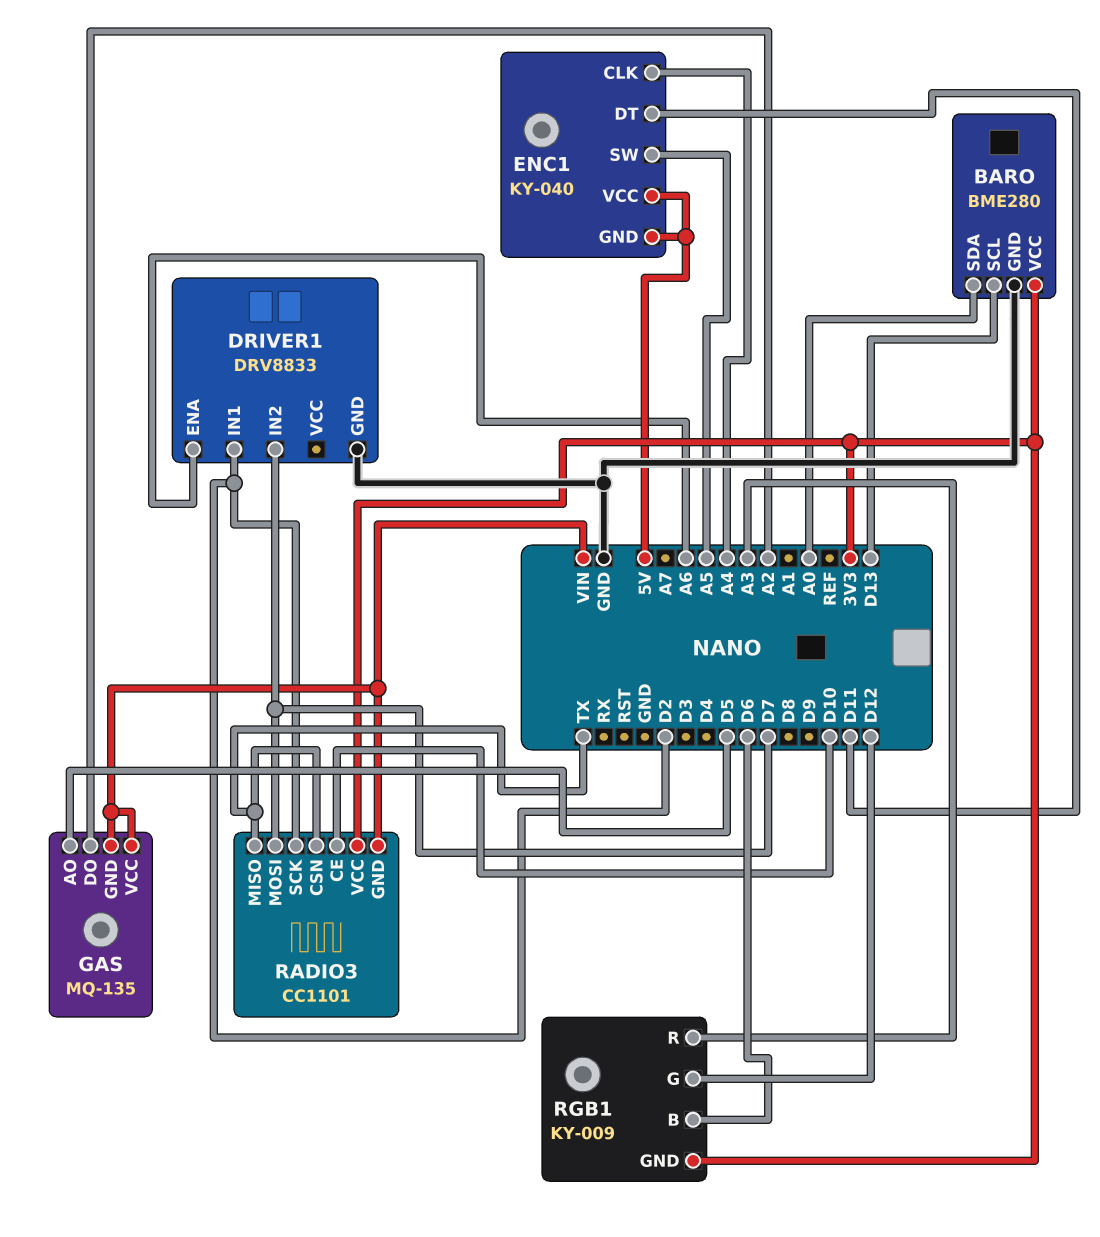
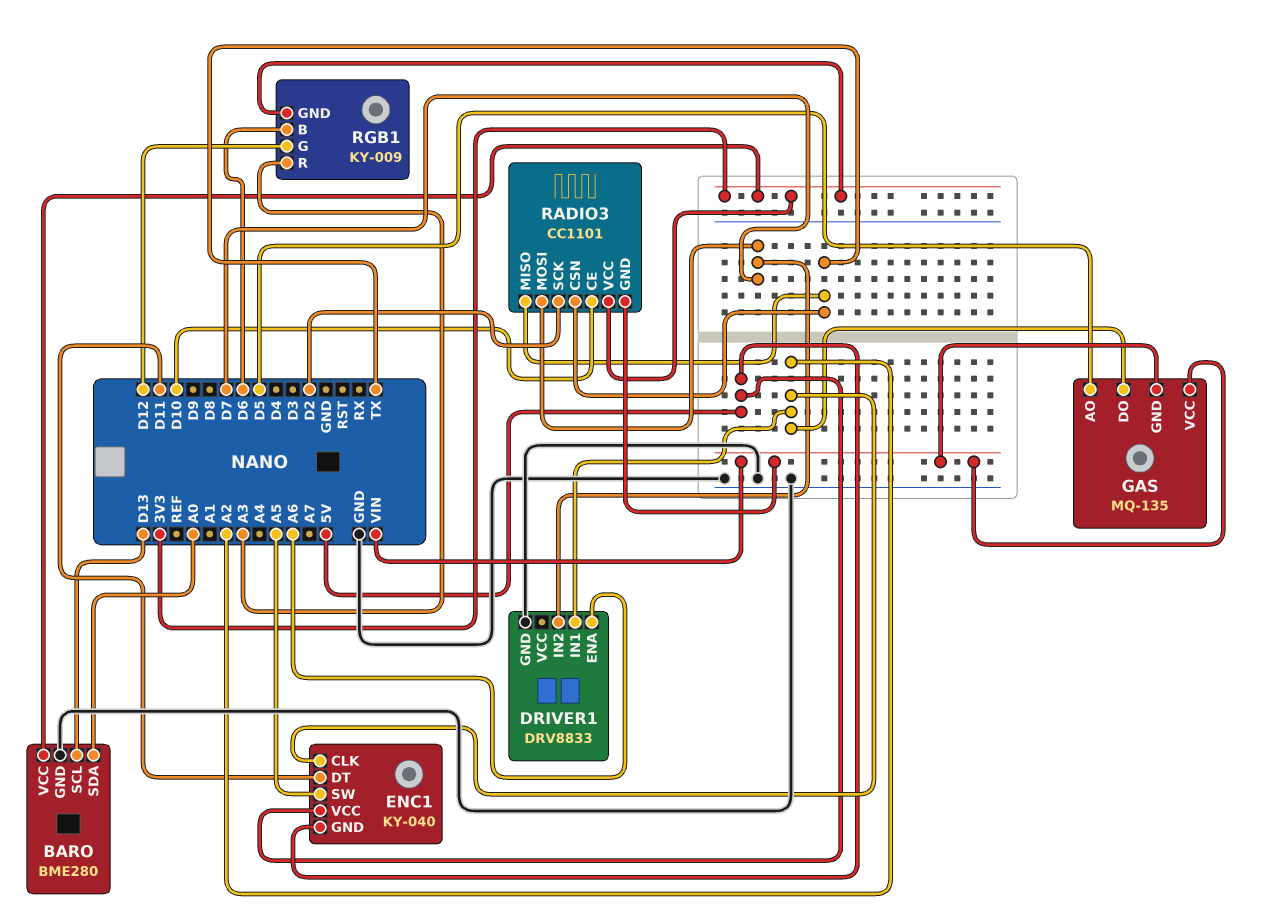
DRIVER1 pin IN1: D2 -> A2
ENC1 pin CLK: A4 -> A2

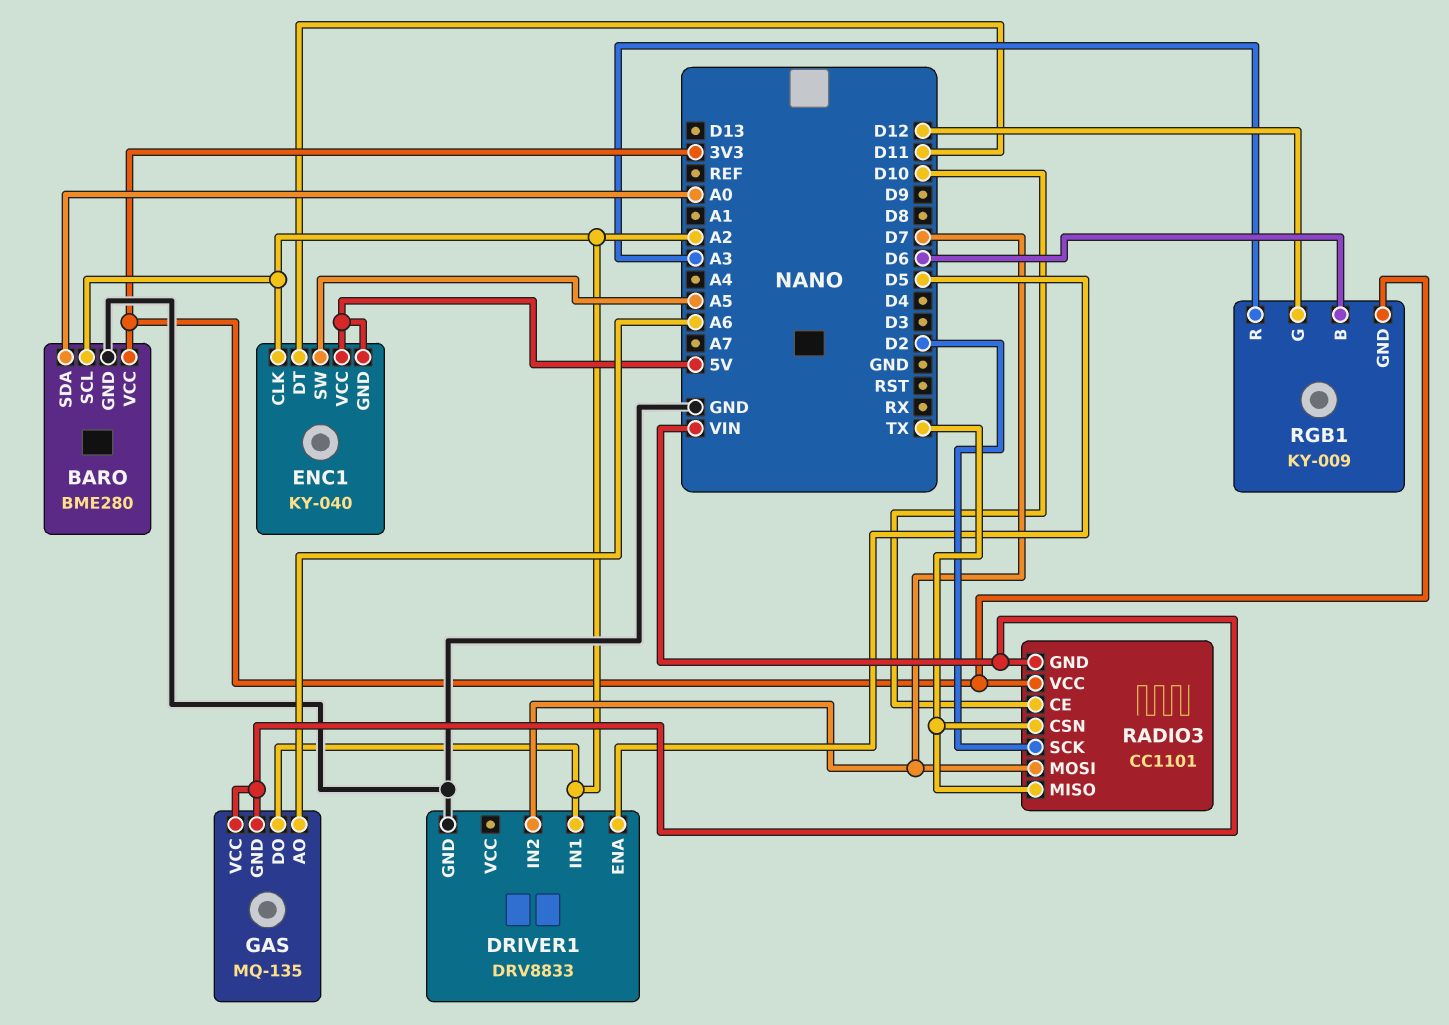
BARO pin SCL: D13 -> A2
DRIVER1 pin ENA: A6 -> D5
GAS pin AO: D5 -> A6

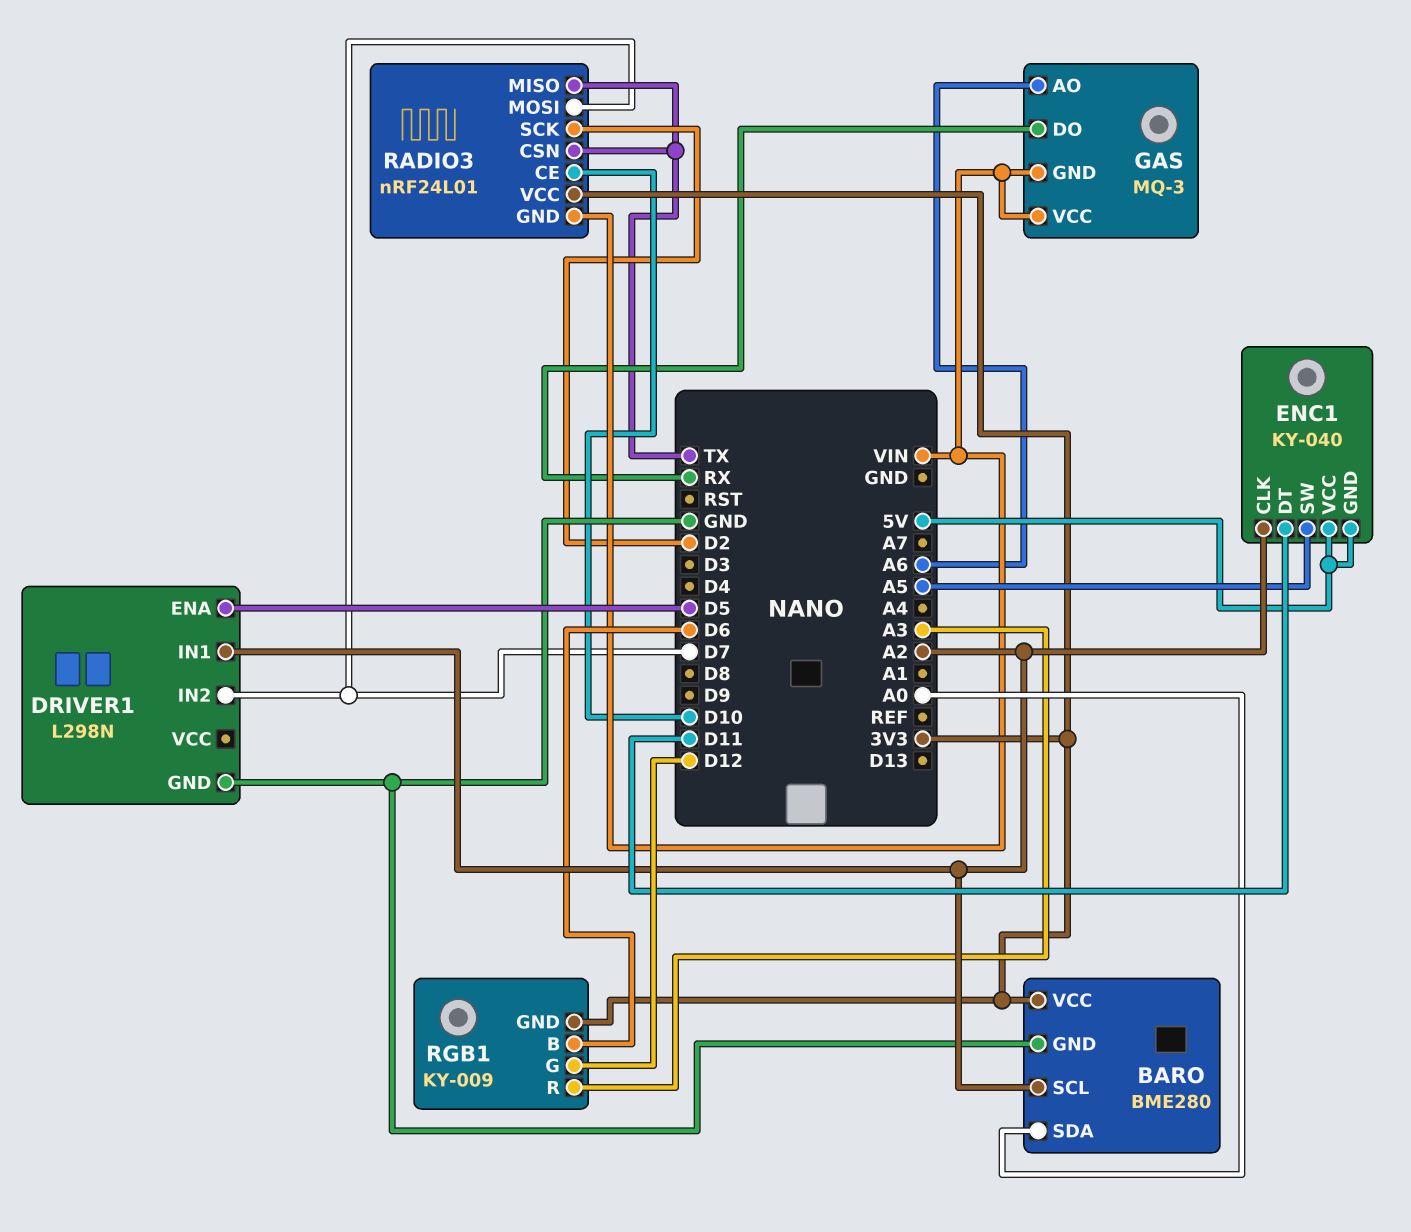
DRIVER1: DRV8833 -> L298N
GAS: MQ-135 -> MQ-3
GAS pin DO: A2 -> RX
RADIO3: CC1101 -> nRF24L01

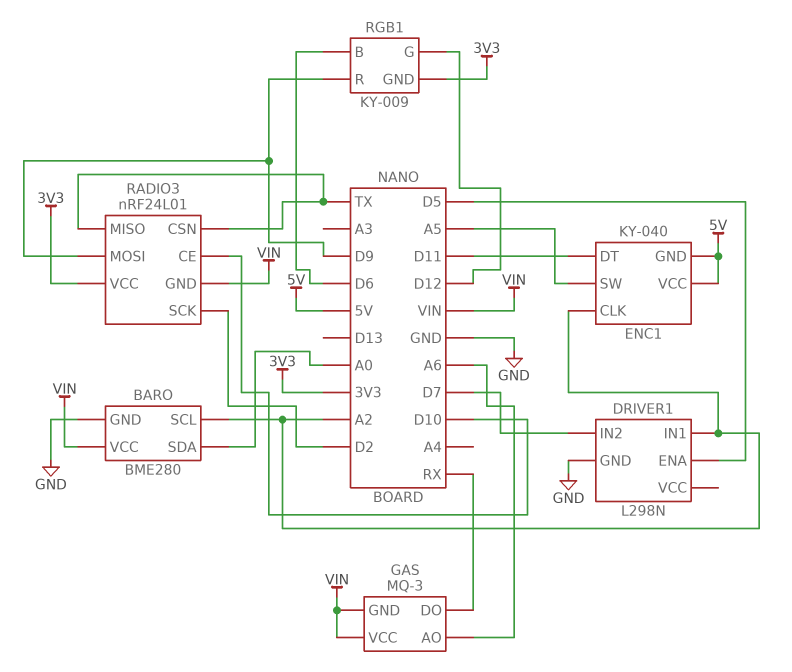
BARO pin VCC: 3V3 -> VIN
RADIO3 pin MOSI: D7 -> D9
RGB1 pin R: A3 -> D9

